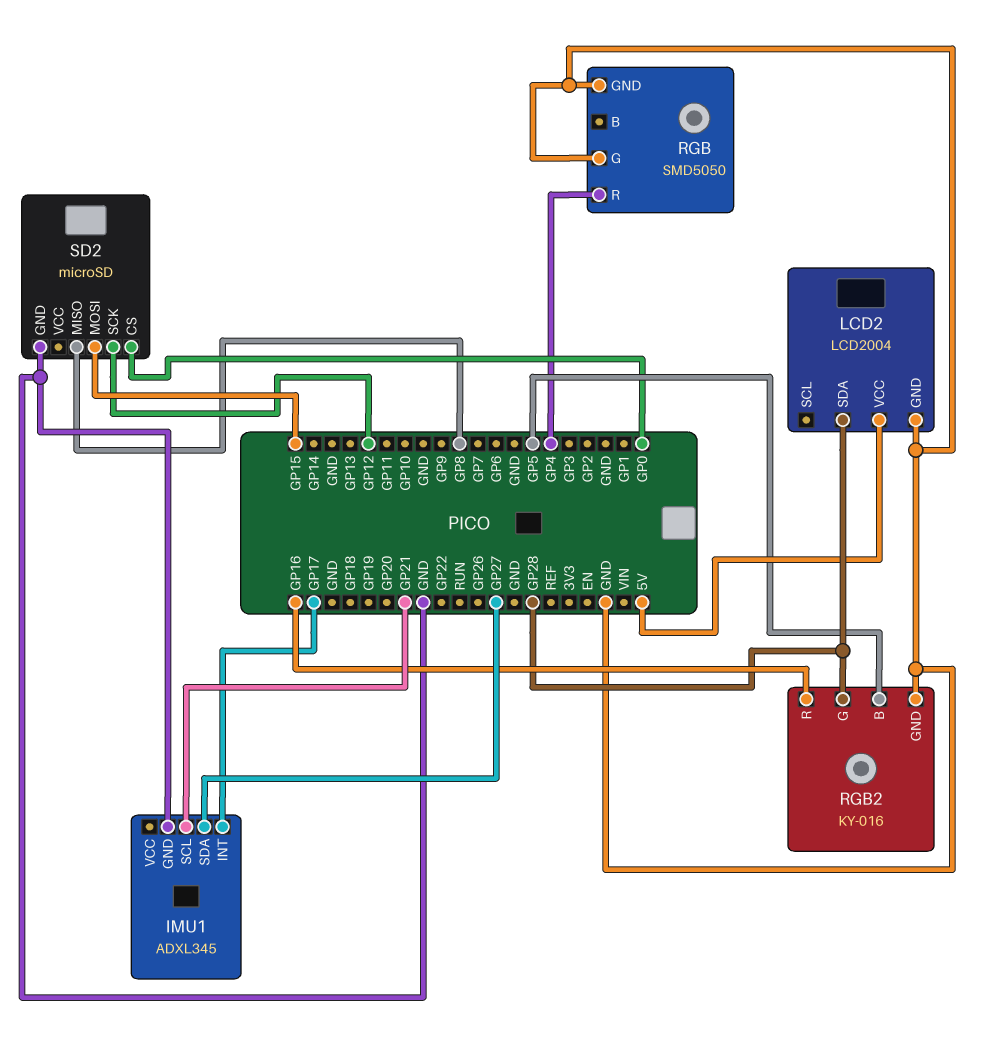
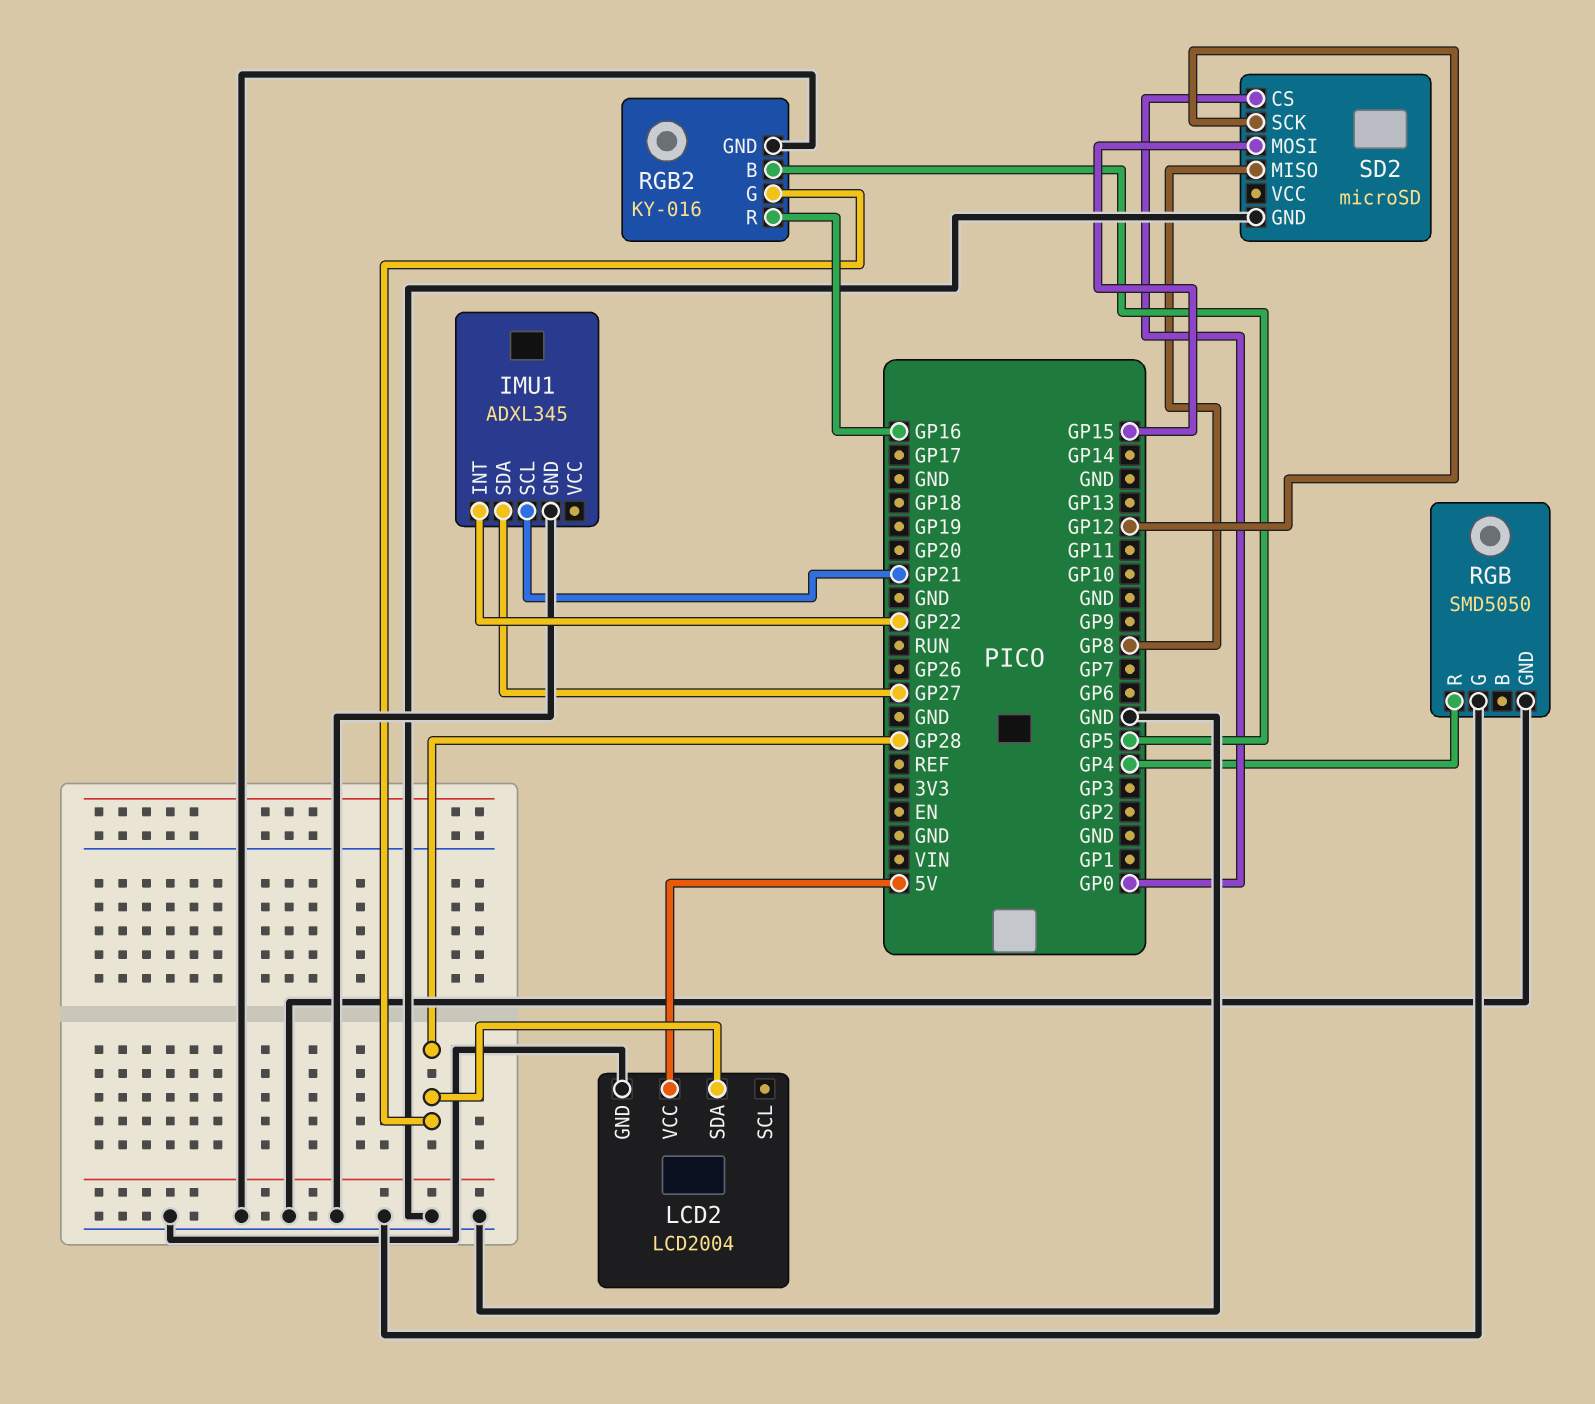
IMU1 pin INT: GP17 -> GP22

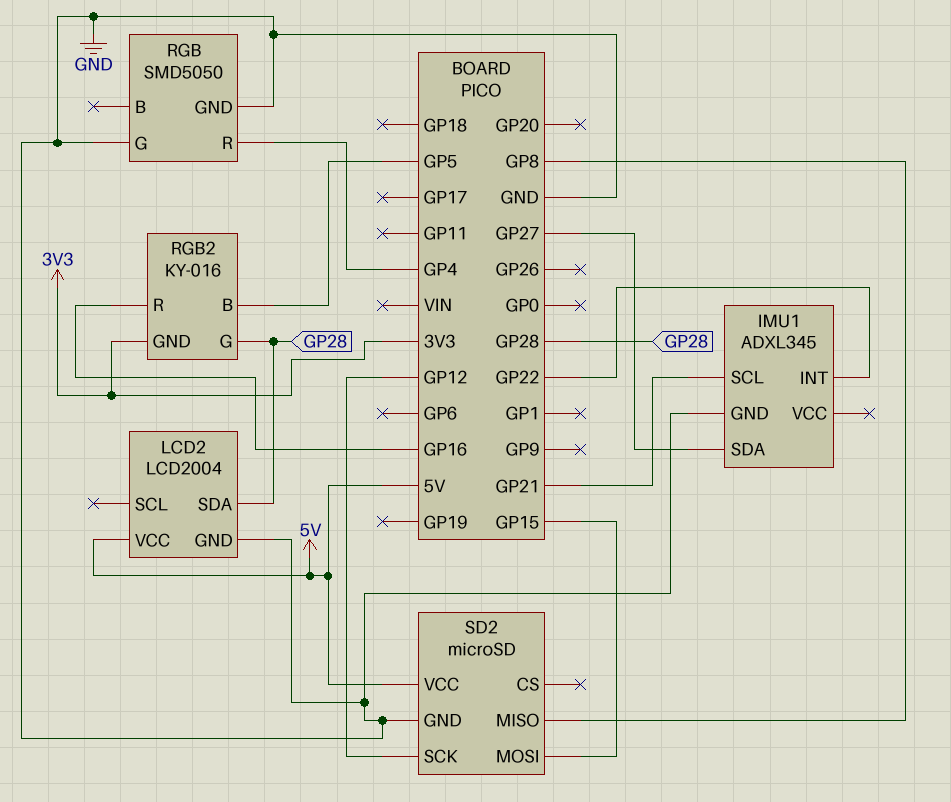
RGB2 pin GND: GND -> 3V3
SD2 pin CS: GP0 -> none
SD2 pin VCC: none -> 5V

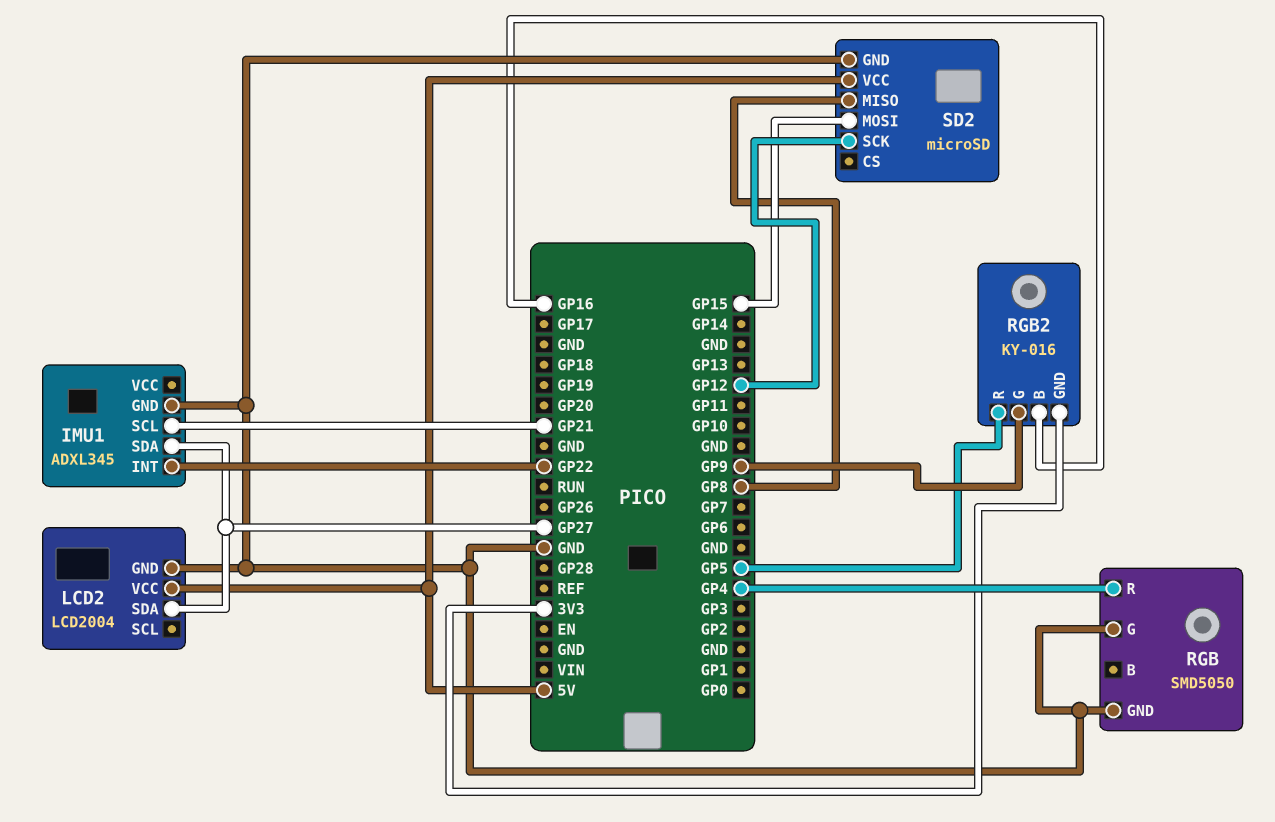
LCD2 pin SDA: GP28 -> GP27
RGB2 pin B: GP5 -> GP16
RGB2 pin G: GP28 -> GP9
RGB2 pin R: GP16 -> GP5

